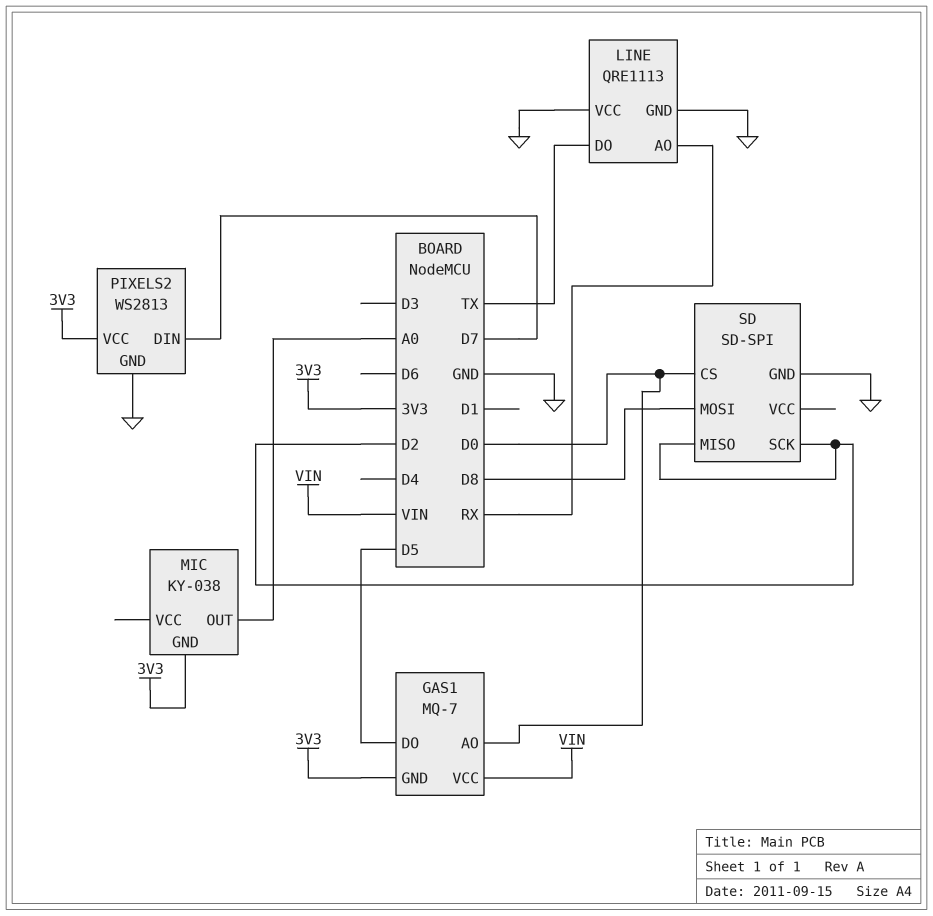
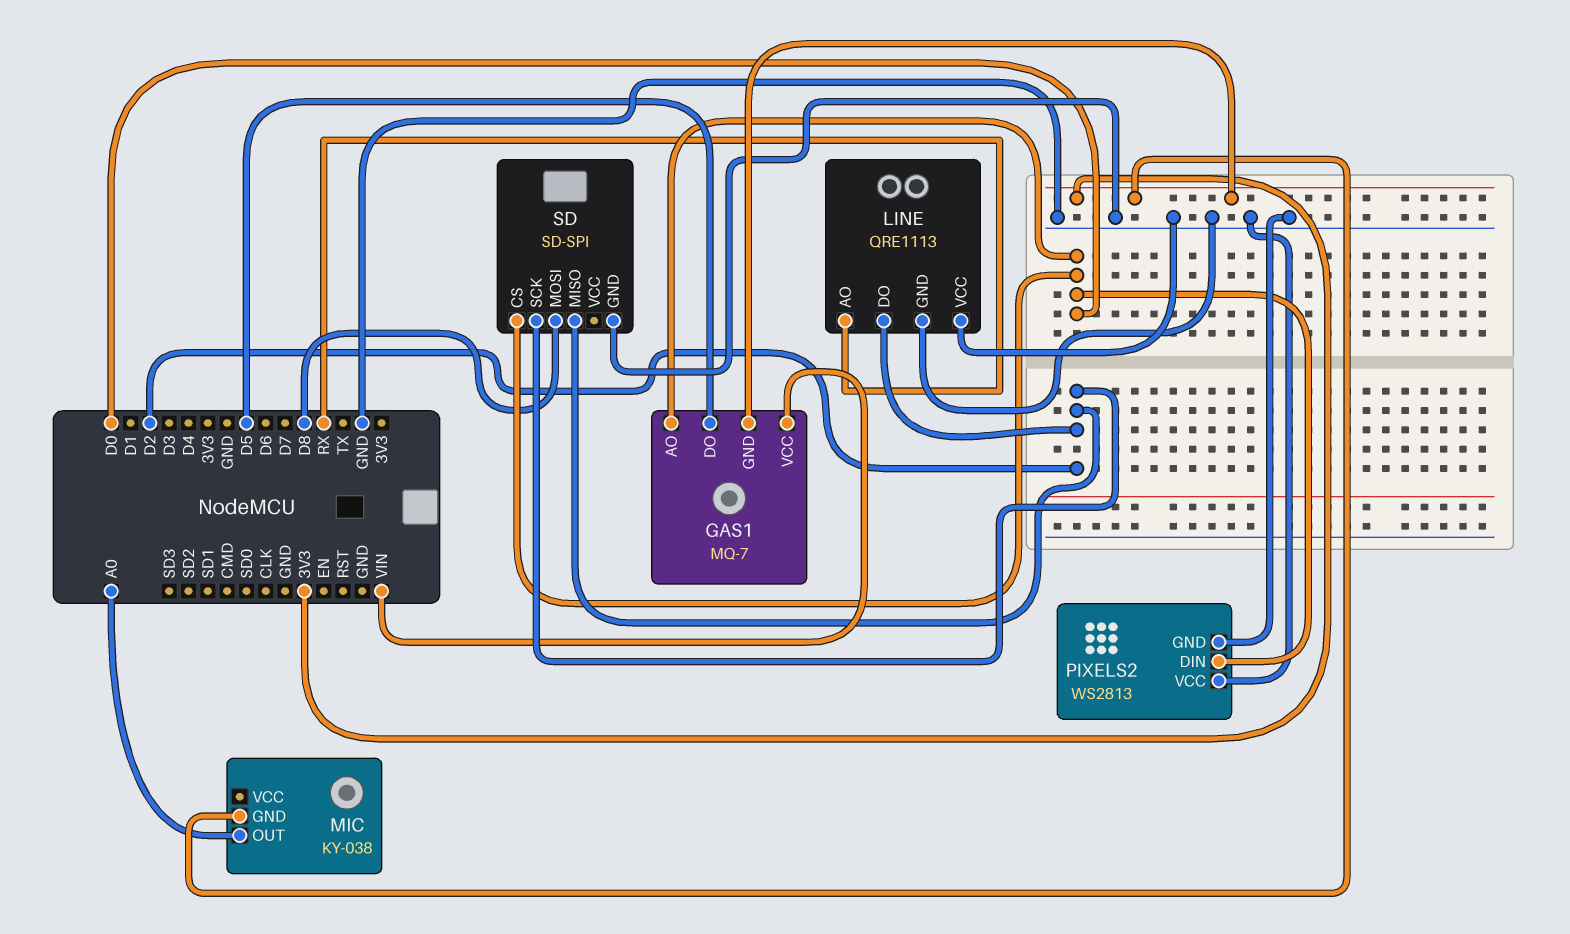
LINE pin DO: TX -> D2
PIXELS2 pin DIN: D7 -> D0
PIXELS2 pin VCC: 3V3 -> GND

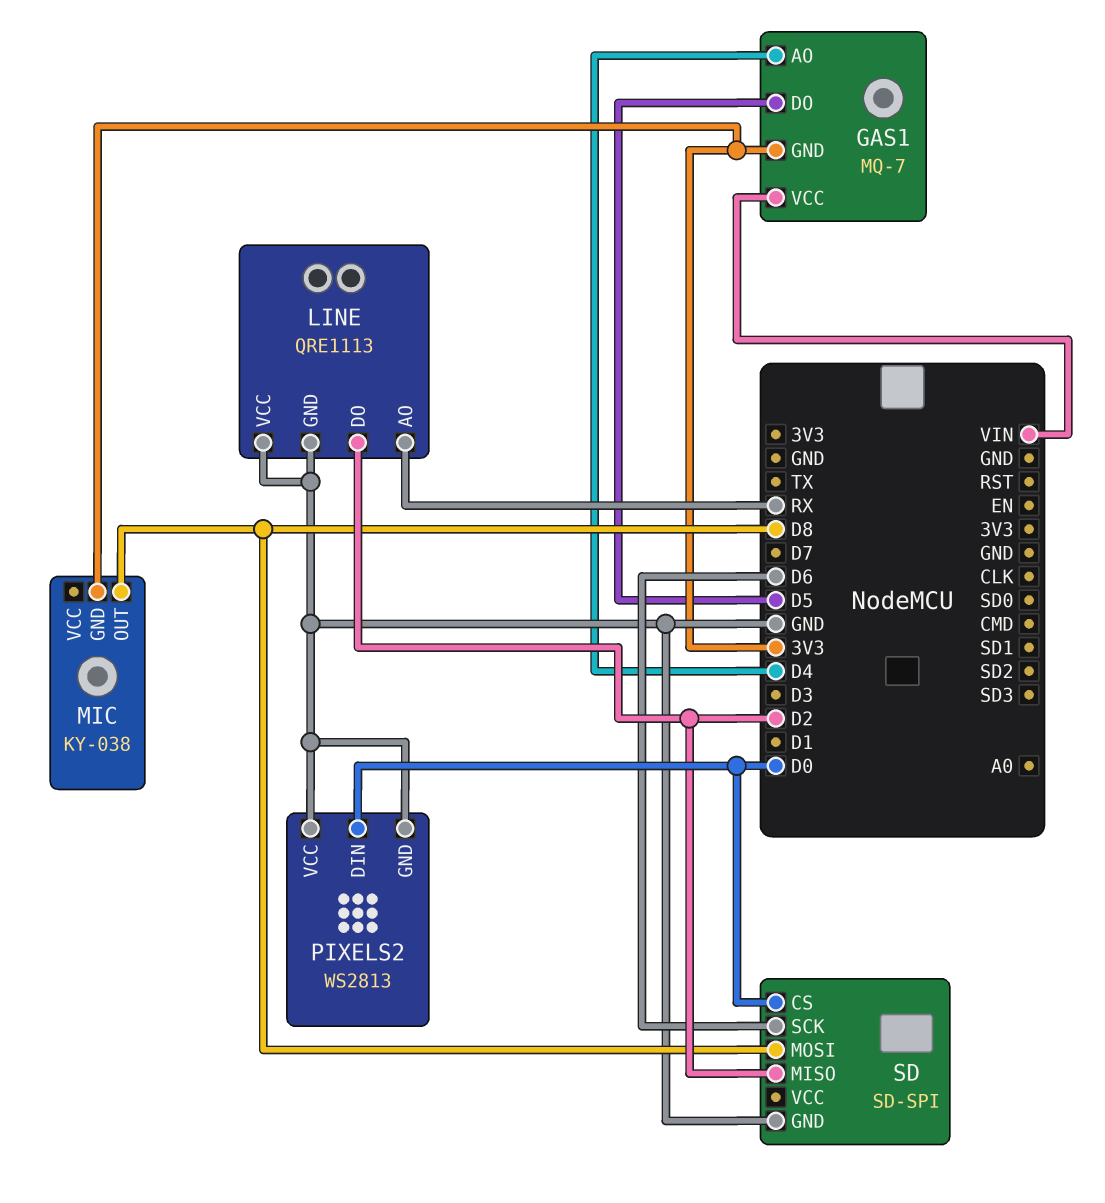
GAS1 pin AO: D0 -> D4
MIC pin OUT: A0 -> D8
SD pin SCK: D2 -> D6

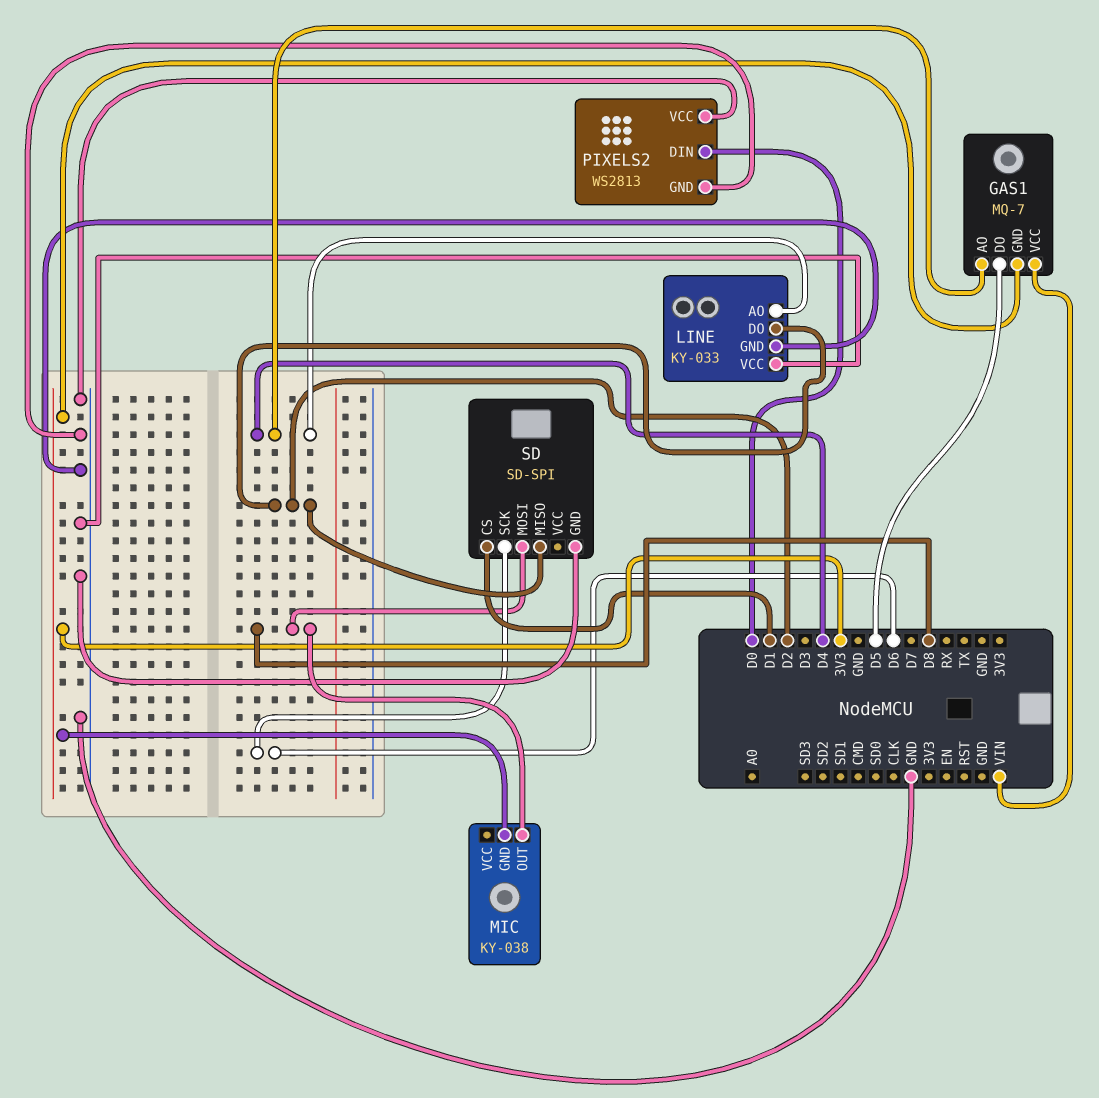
LINE: QRE1113 -> KY-033
LINE pin AO: RX -> D4
SD pin CS: D0 -> D1

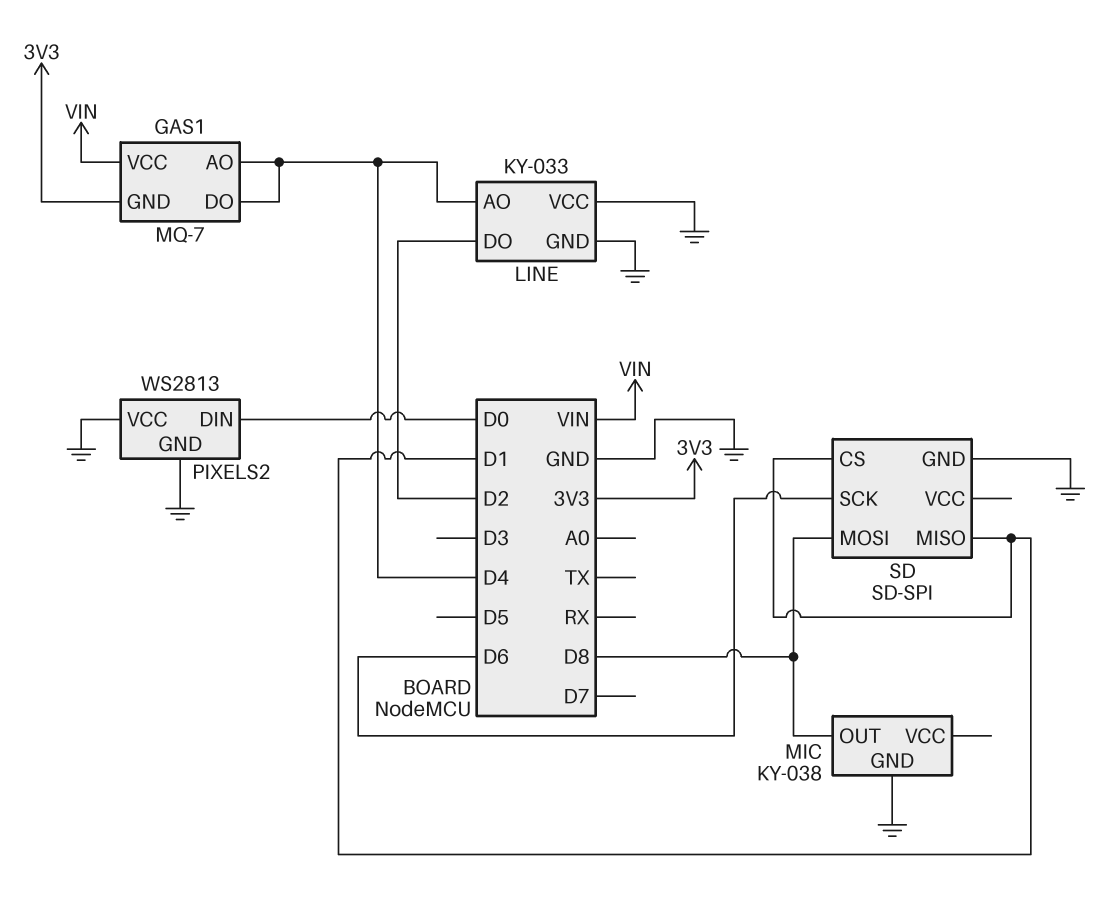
GAS1 pin DO: D5 -> D4
MIC pin GND: 3V3 -> GND
SD pin MISO: D2 -> D1

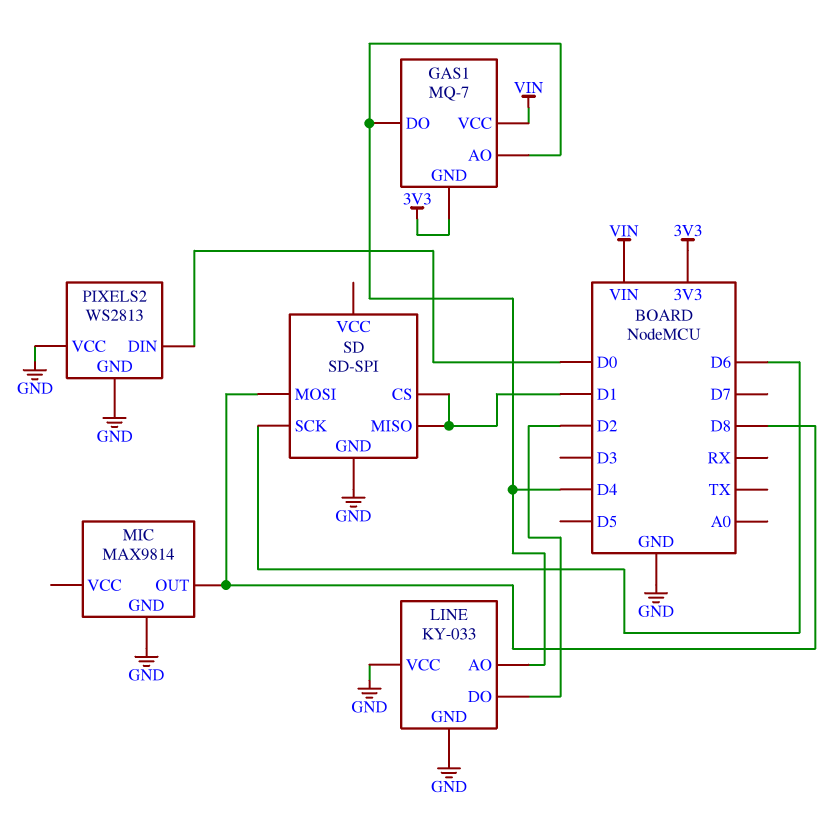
MIC: KY-038 -> MAX9814

